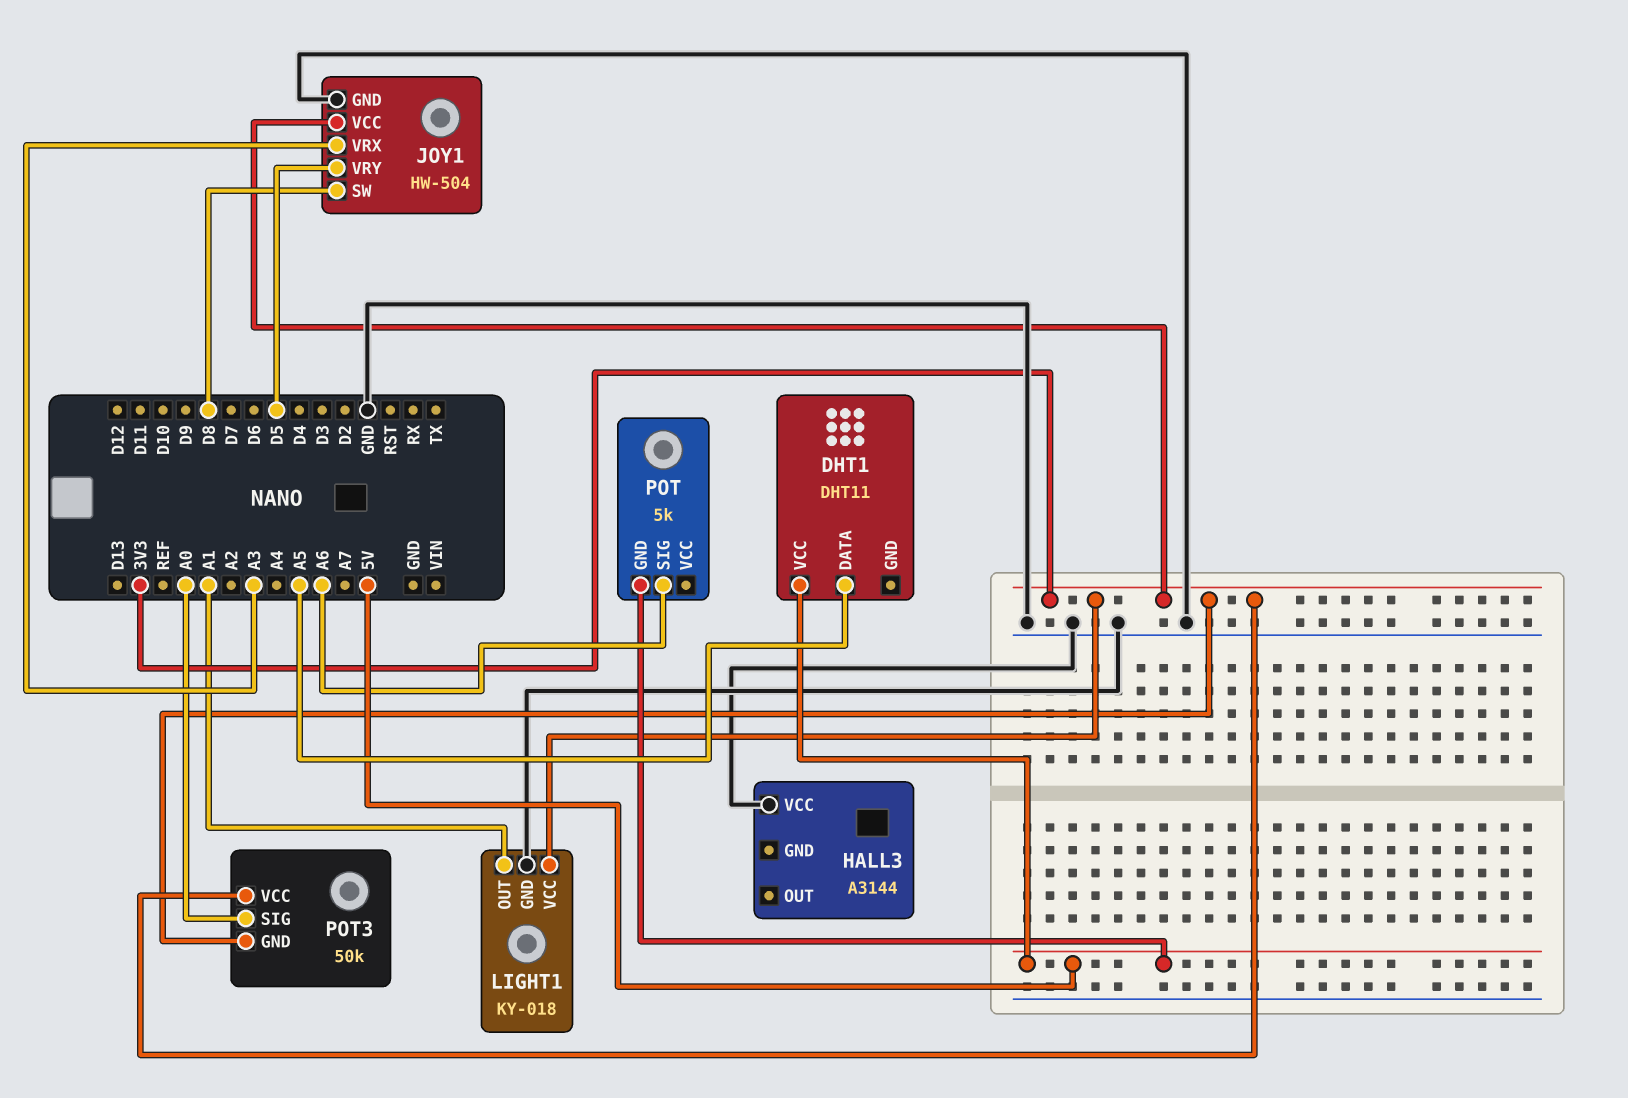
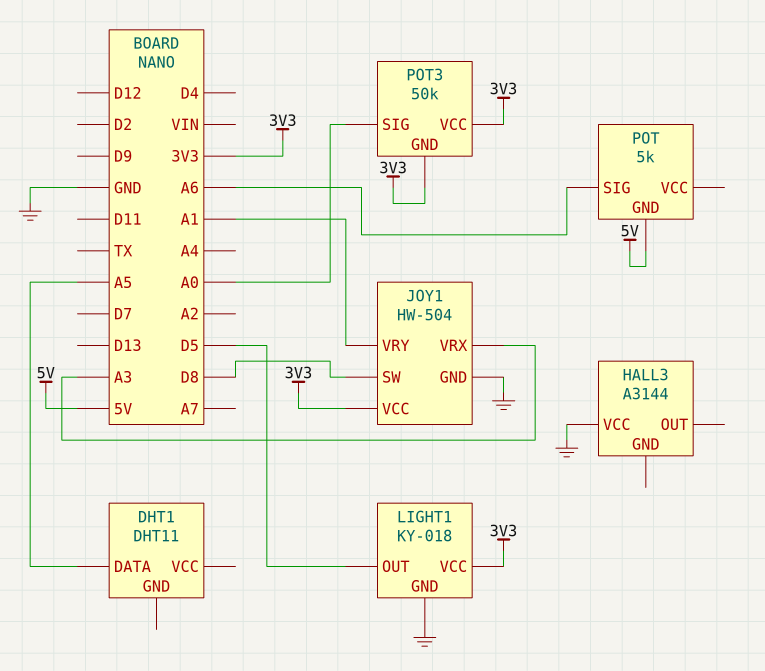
DHT1 pin VCC: 5V -> none
JOY1 pin VRY: D5 -> A1
LIGHT1 pin OUT: A1 -> D5

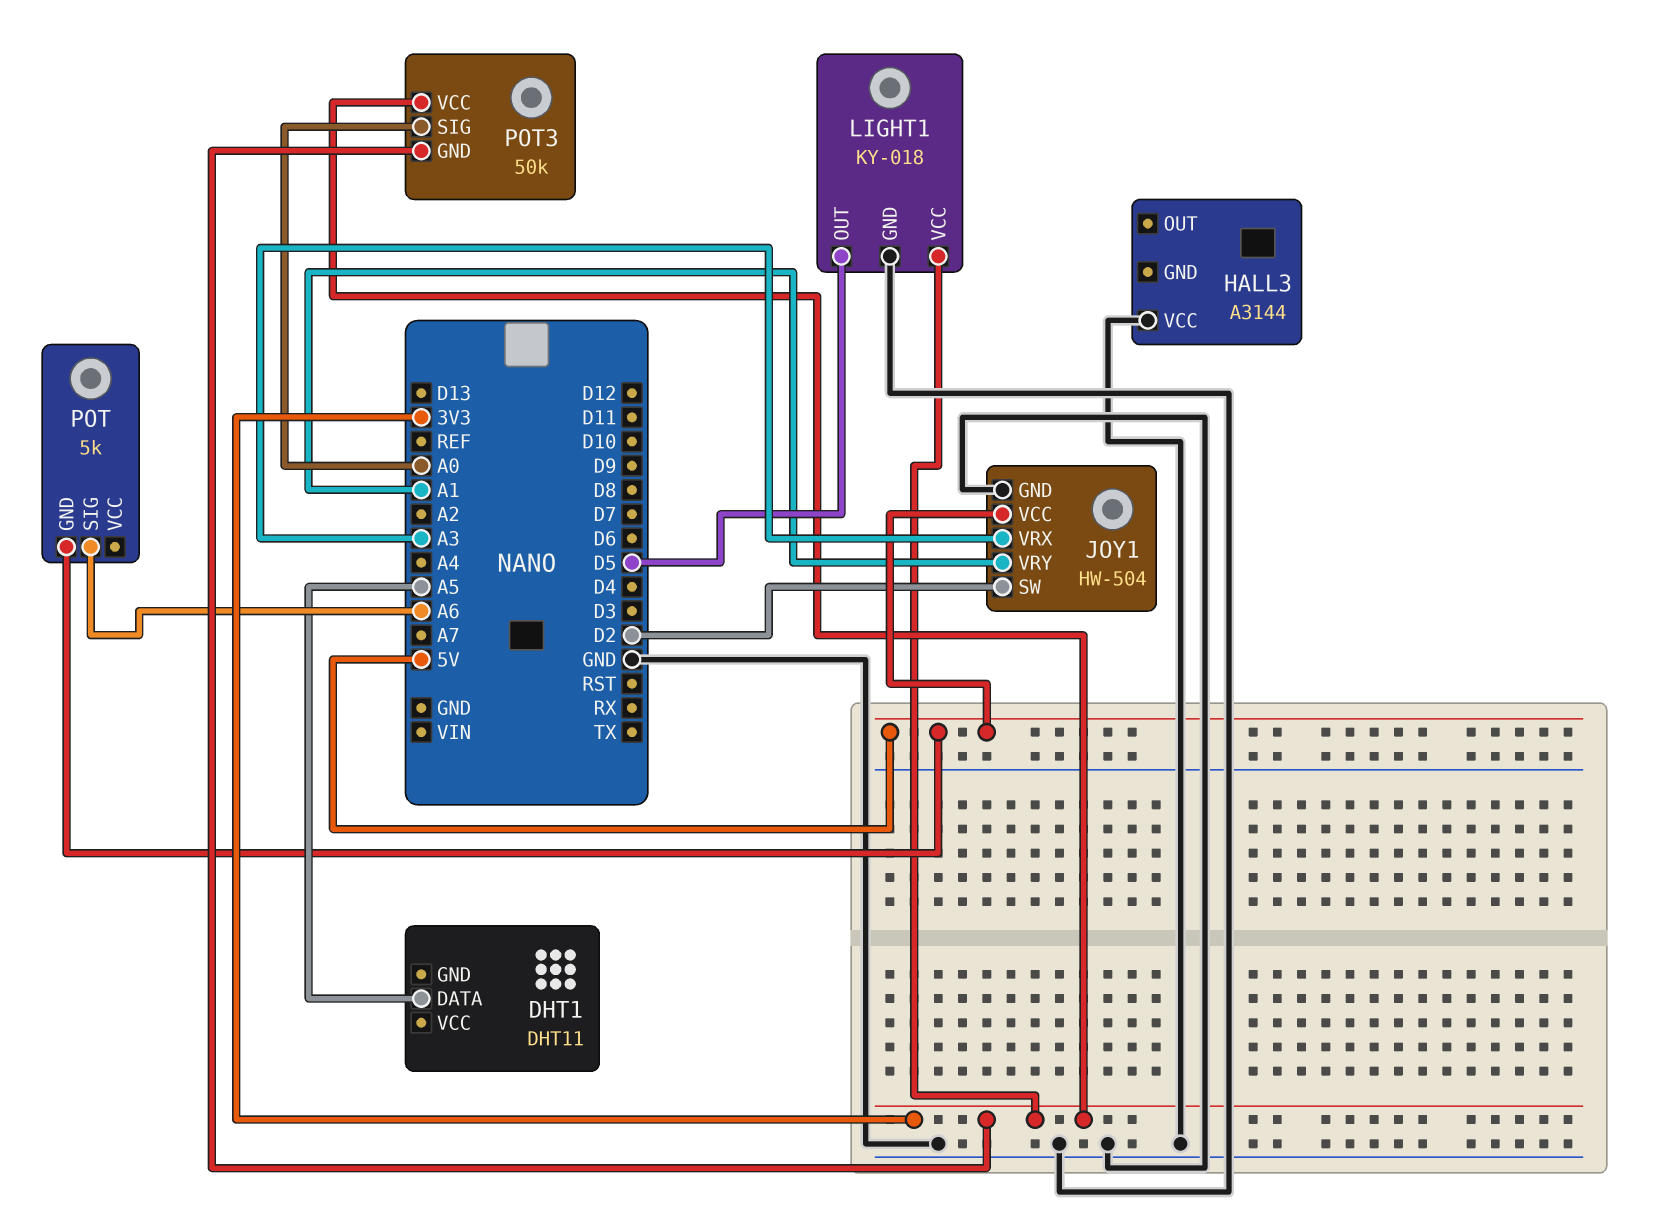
JOY1 pin SW: D8 -> D2
JOY1 pin VCC: 3V3 -> 5V

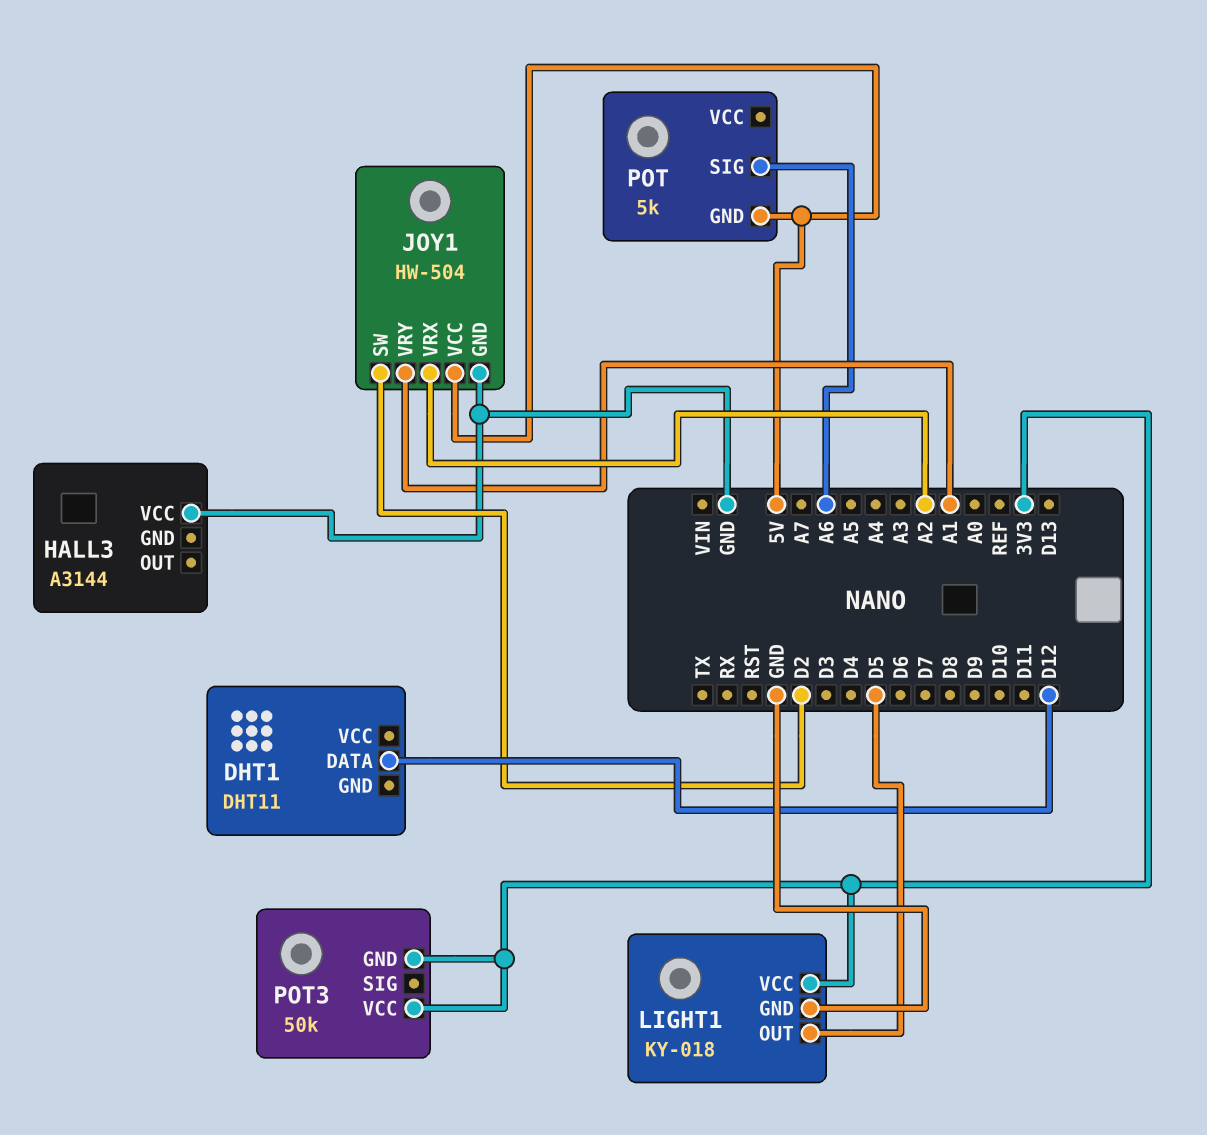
DHT1 pin DATA: A5 -> D12
JOY1 pin VRX: A3 -> A2
POT3 pin SIG: A0 -> none

